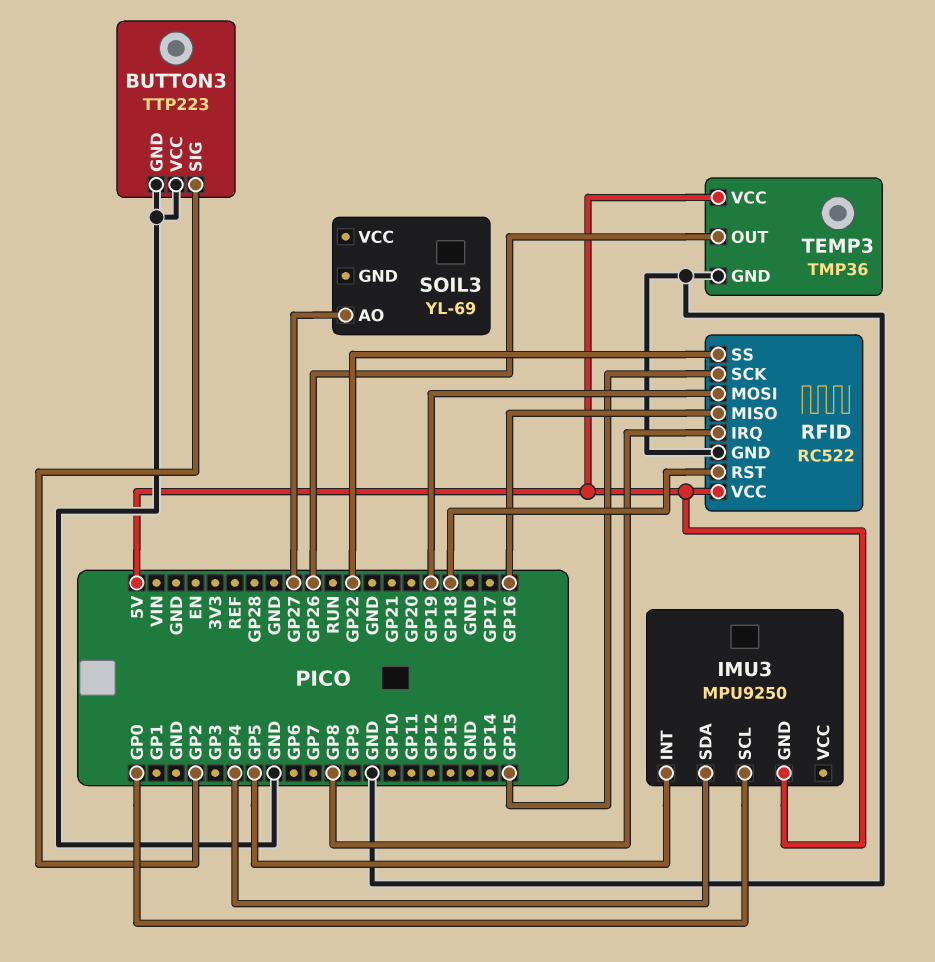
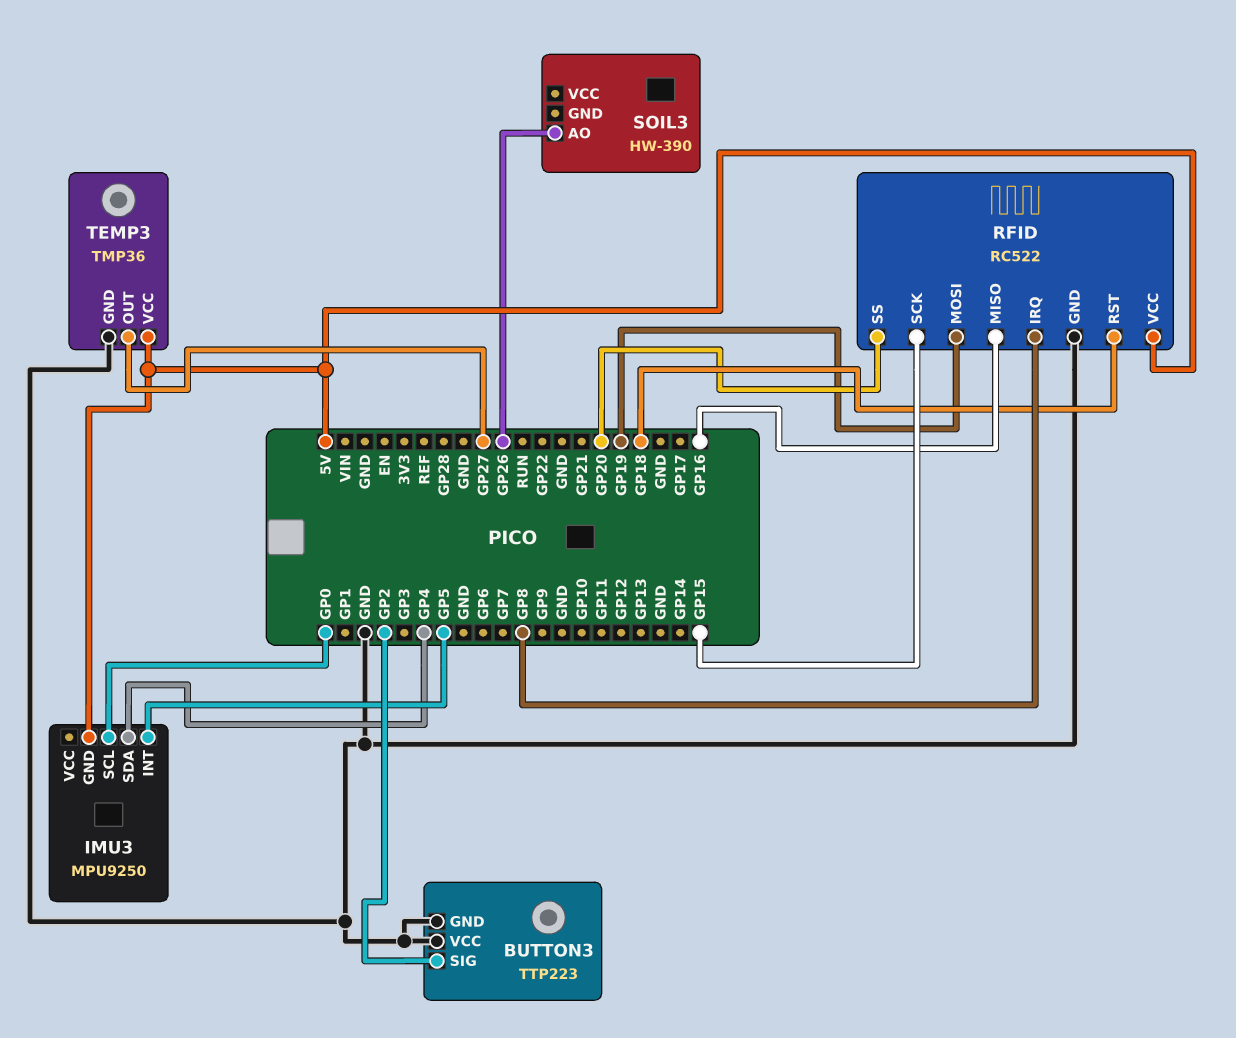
RFID pin SS: GP22 -> GP20
SOIL3: YL-69 -> HW-390
SOIL3 pin AO: GP27 -> GP26
TEMP3 pin OUT: GP26 -> GP27

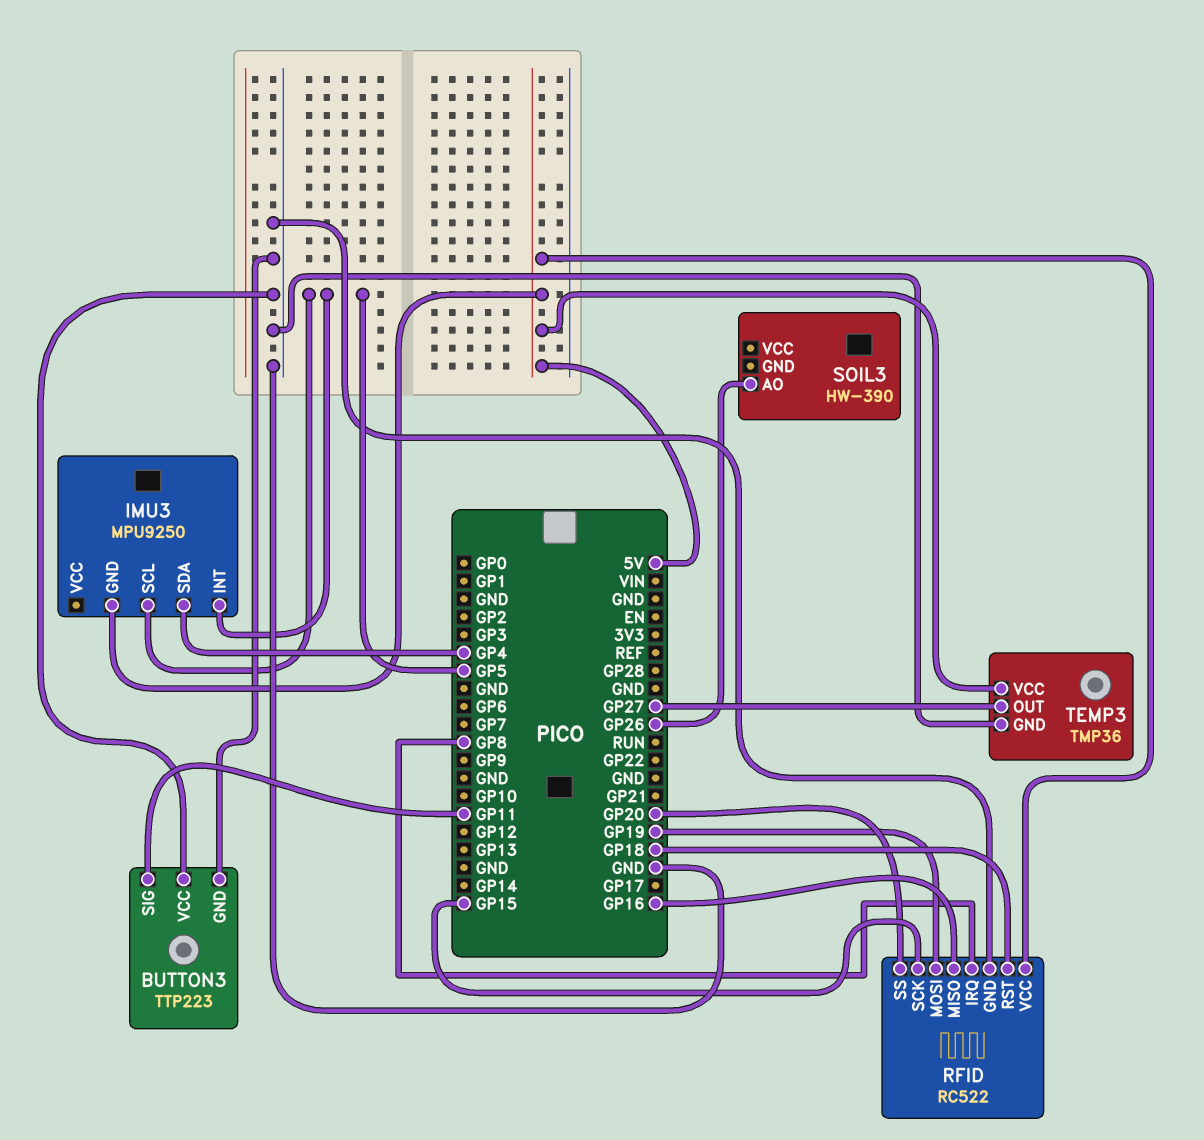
BUTTON3 pin SIG: GP2 -> GP11
IMU3 pin SCL: GP0 -> GP5

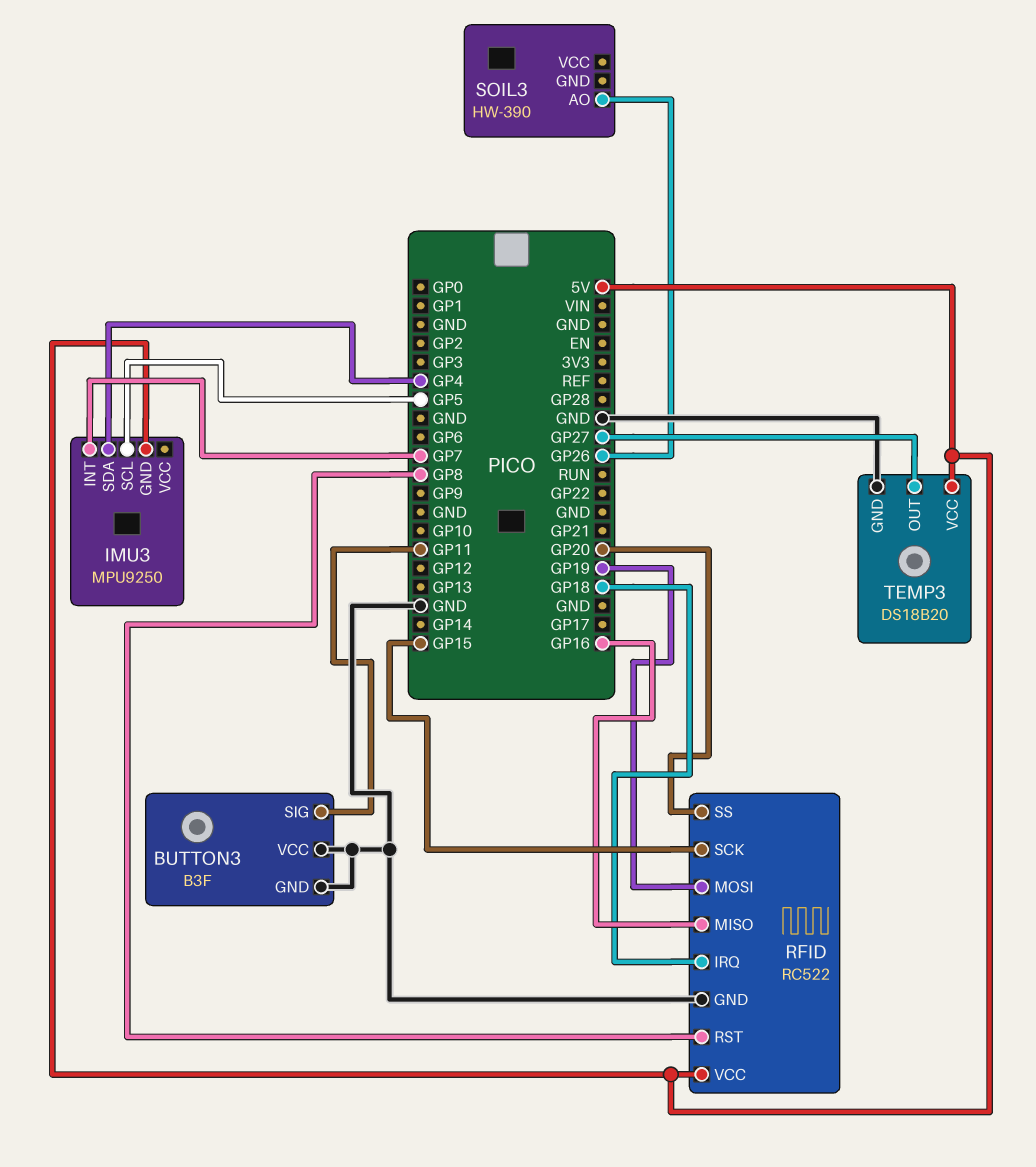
BUTTON3: TTP223 -> B3F
IMU3 pin INT: GP5 -> GP7
RFID pin IRQ: GP8 -> GP18
RFID pin RST: GP18 -> GP8
TEMP3: TMP36 -> DS18B20

